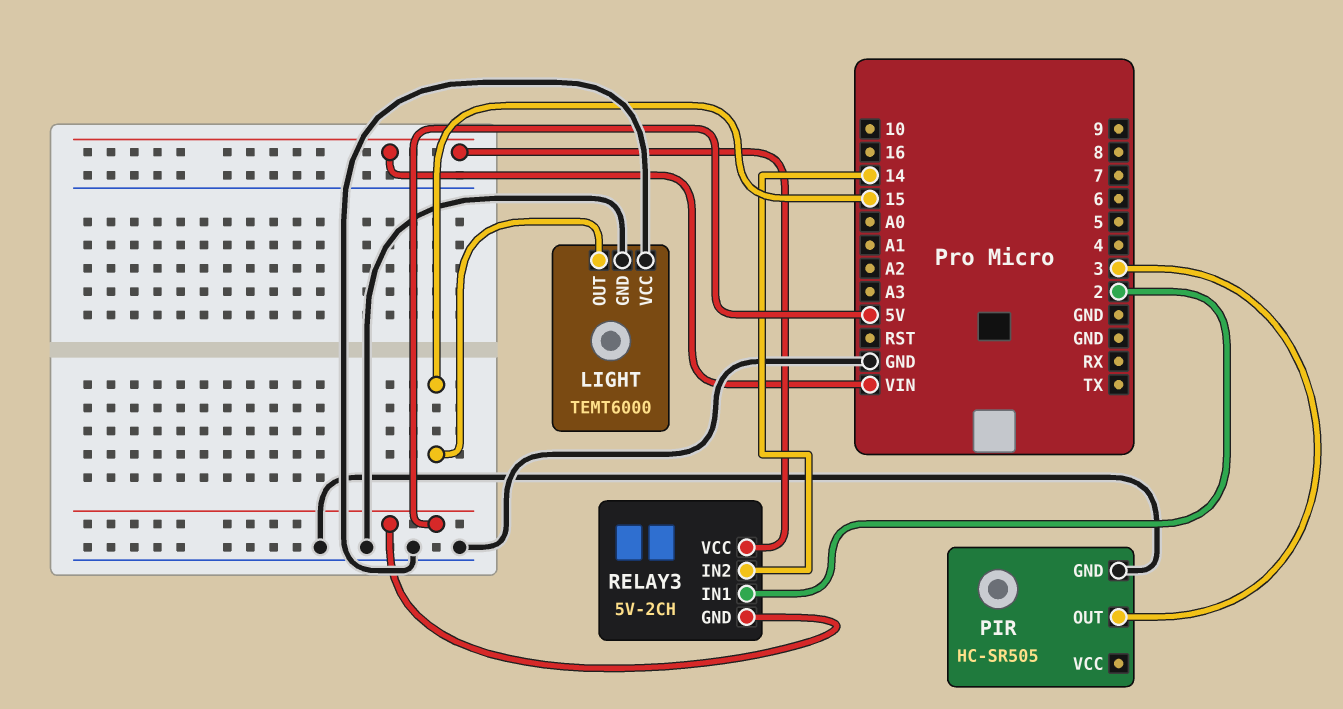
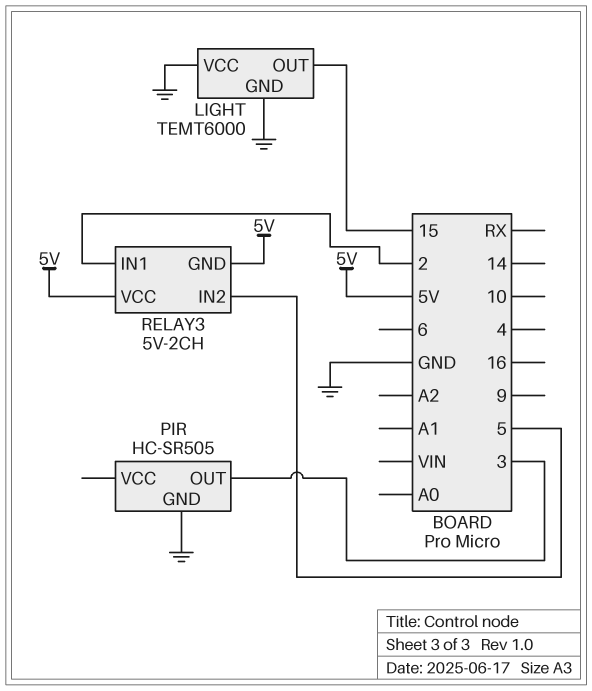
RELAY3 pin IN2: 14 -> 5
RELAY3 pin VCC: VIN -> 5V

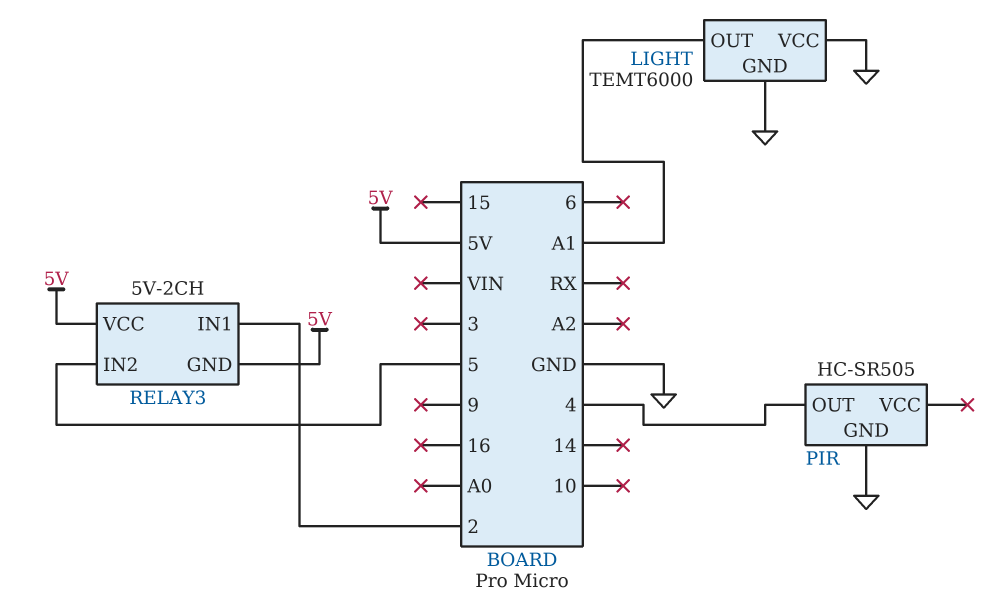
LIGHT pin OUT: 15 -> A1
PIR pin OUT: 3 -> 4

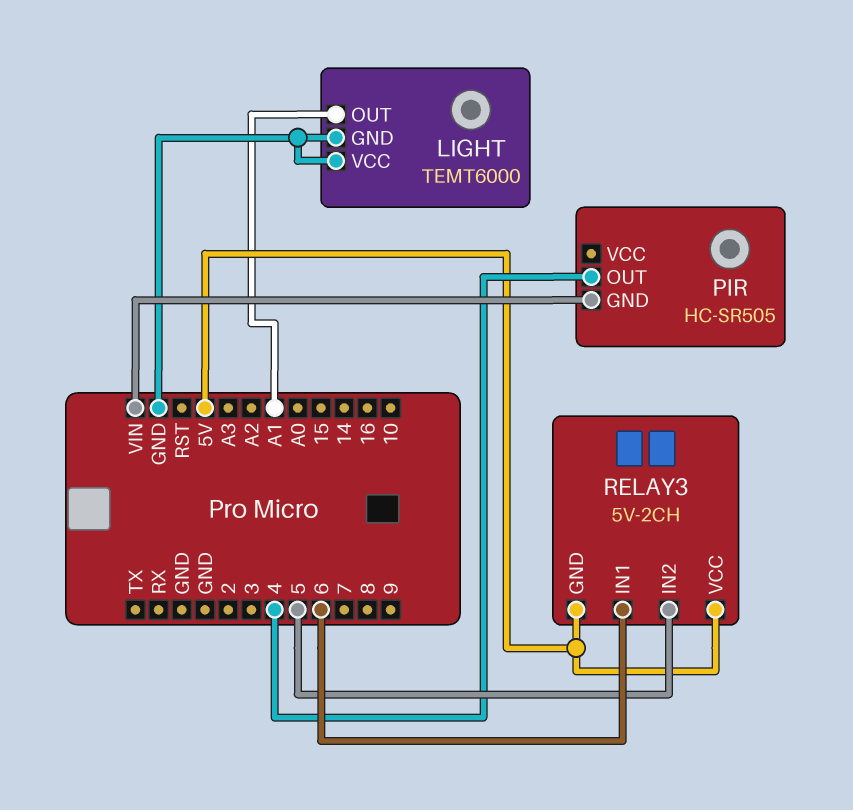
PIR pin GND: GND -> VIN
RELAY3 pin IN1: 2 -> 6

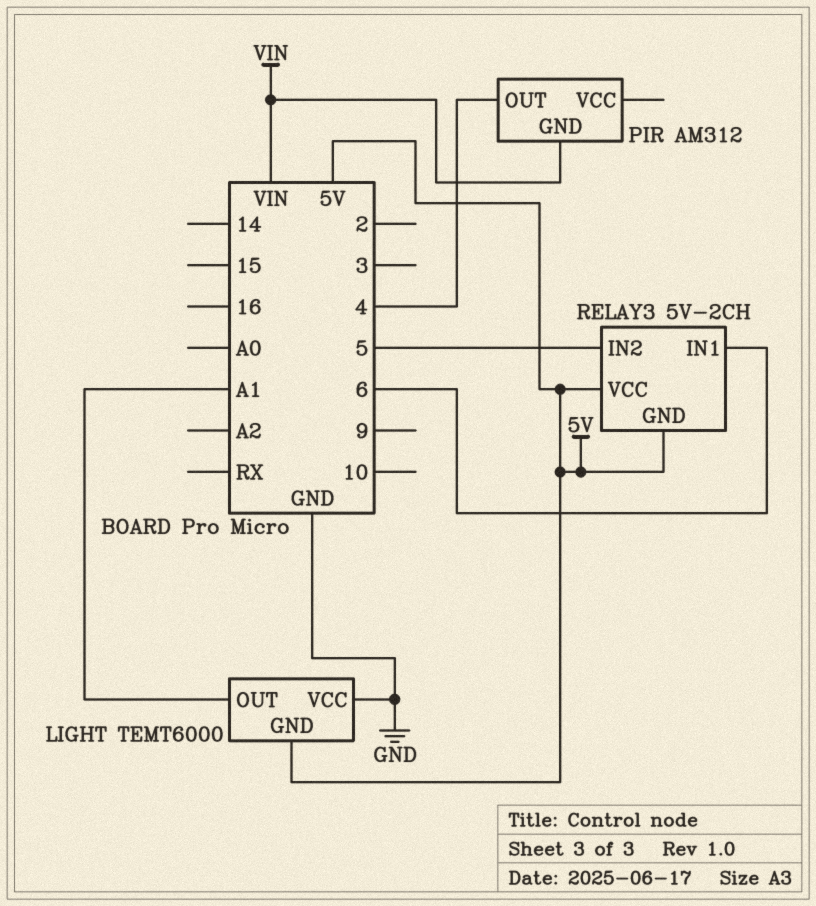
LIGHT pin GND: GND -> 5V
PIR: HC-SR505 -> AM312

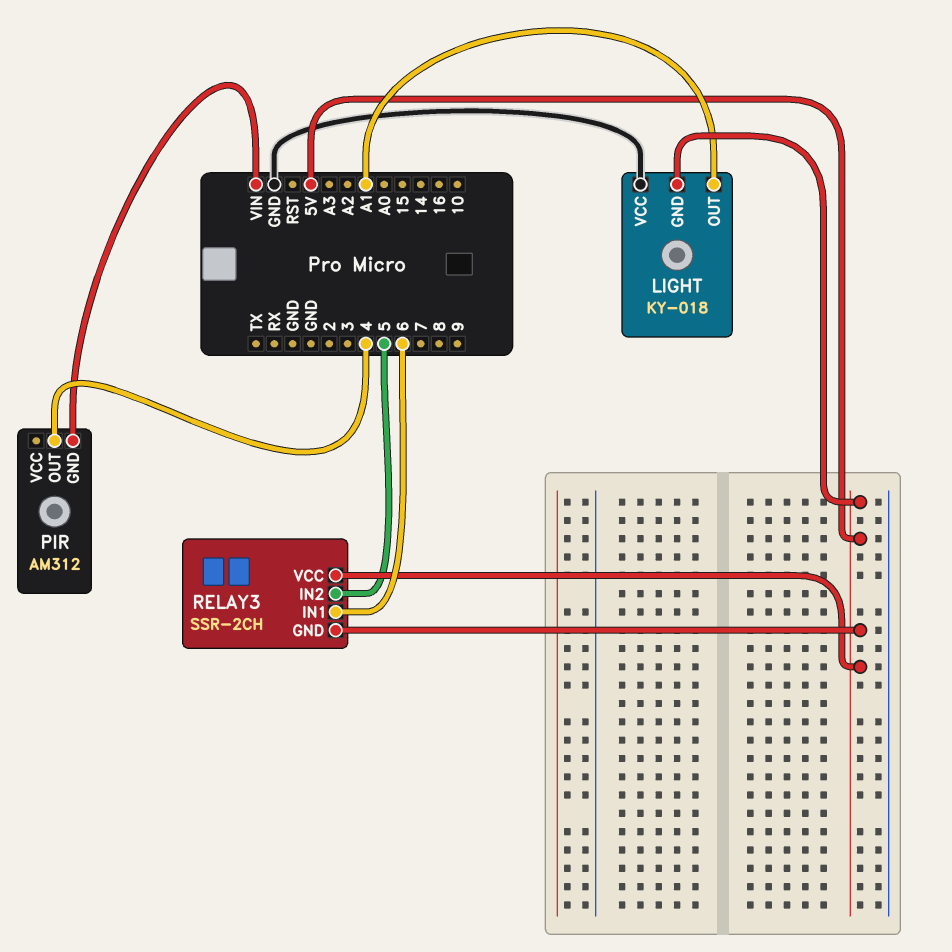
LIGHT: TEMT6000 -> KY-018
RELAY3: 5V-2CH -> SSR-2CH

